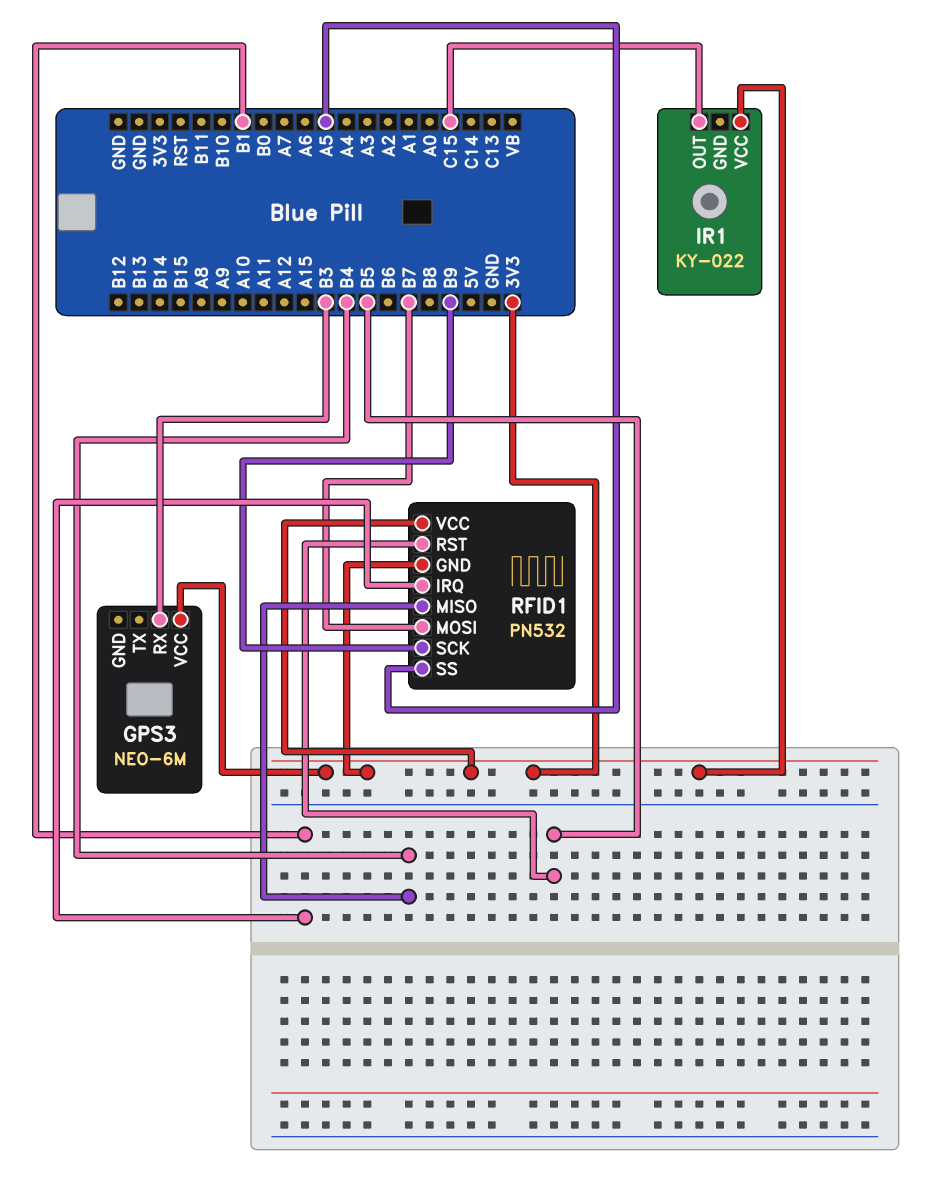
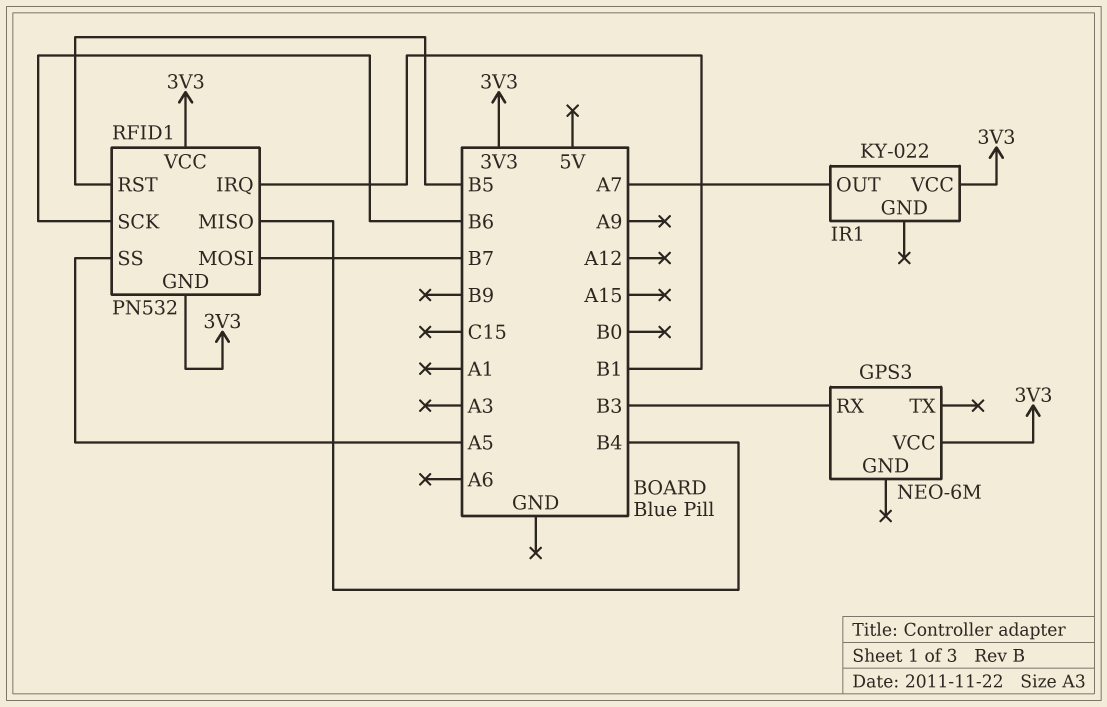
IR1 pin OUT: C15 -> A7
RFID1 pin SCK: B9 -> B6

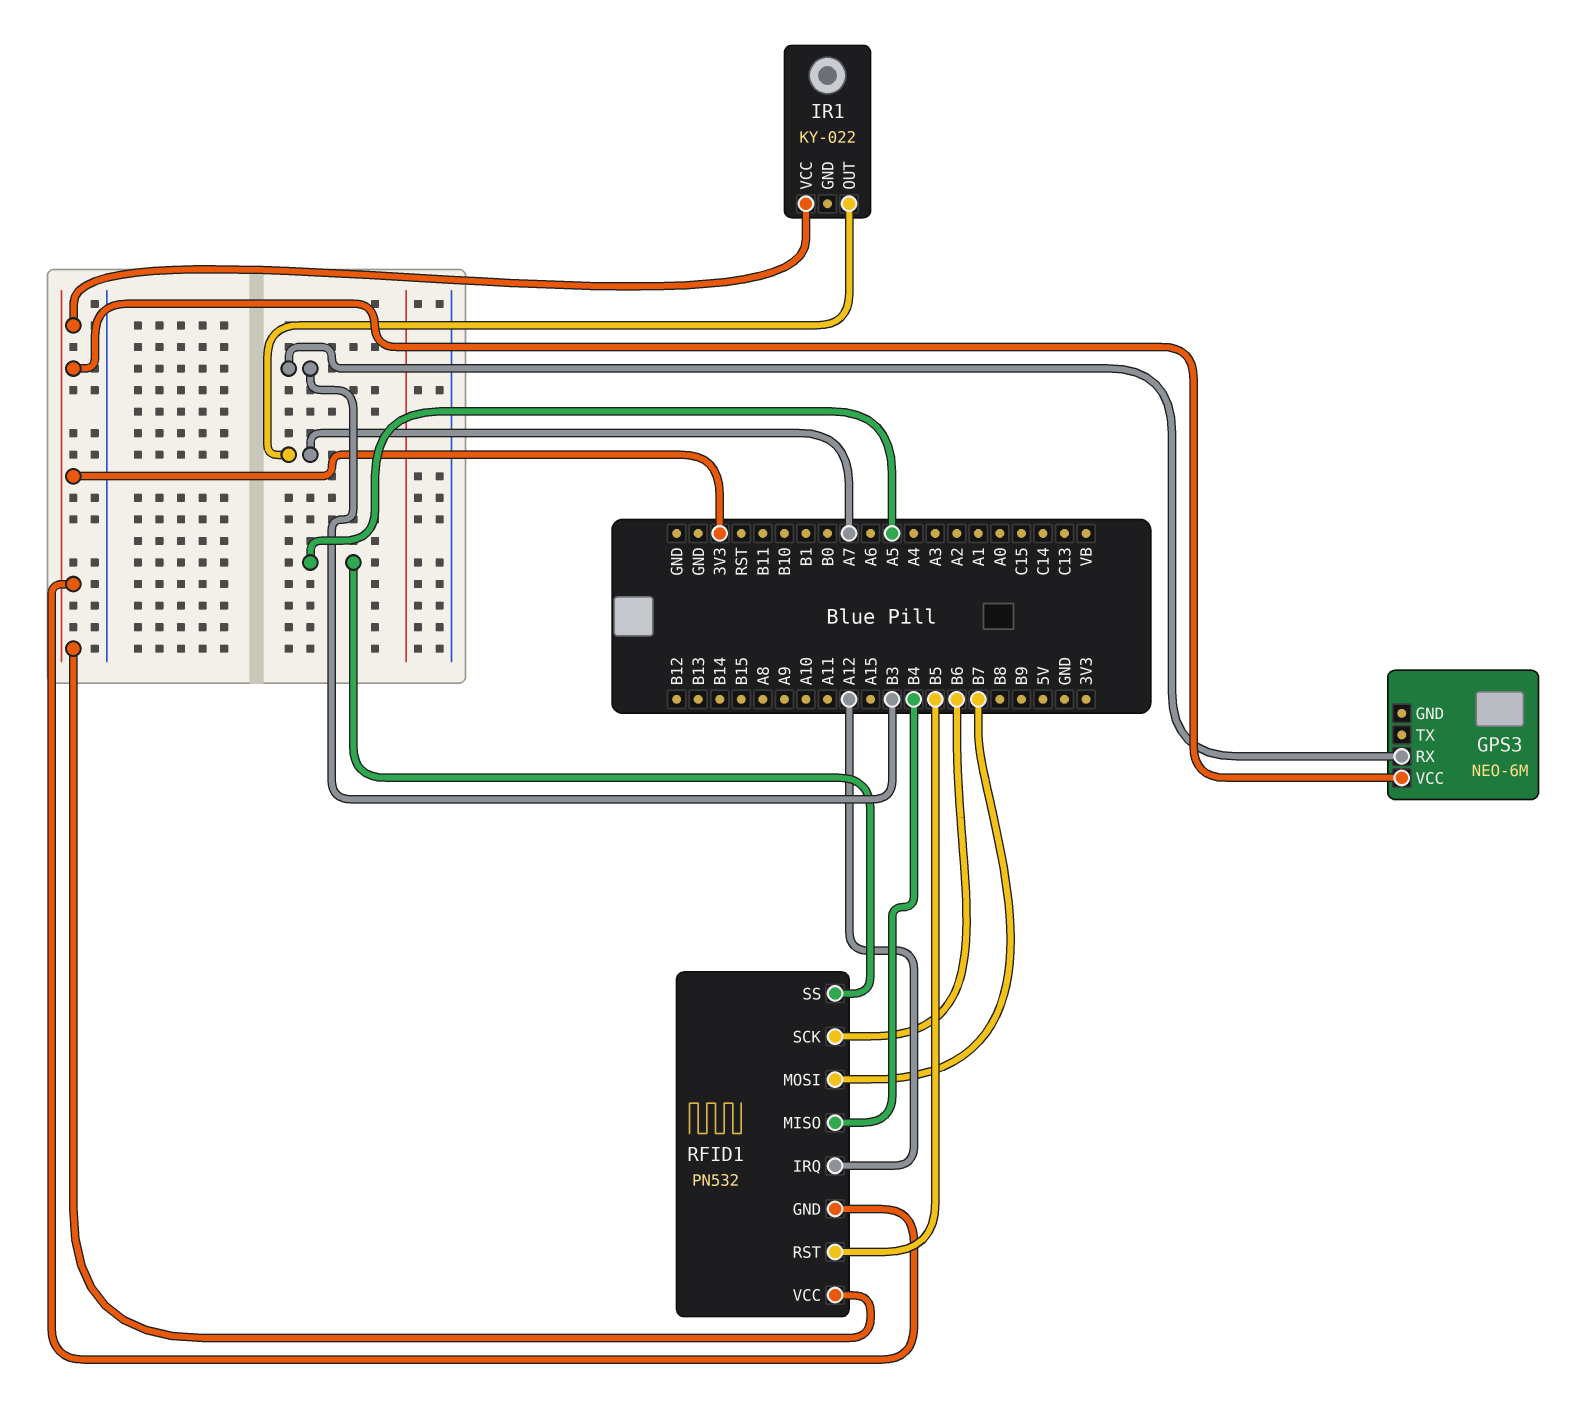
RFID1 pin IRQ: B1 -> A12

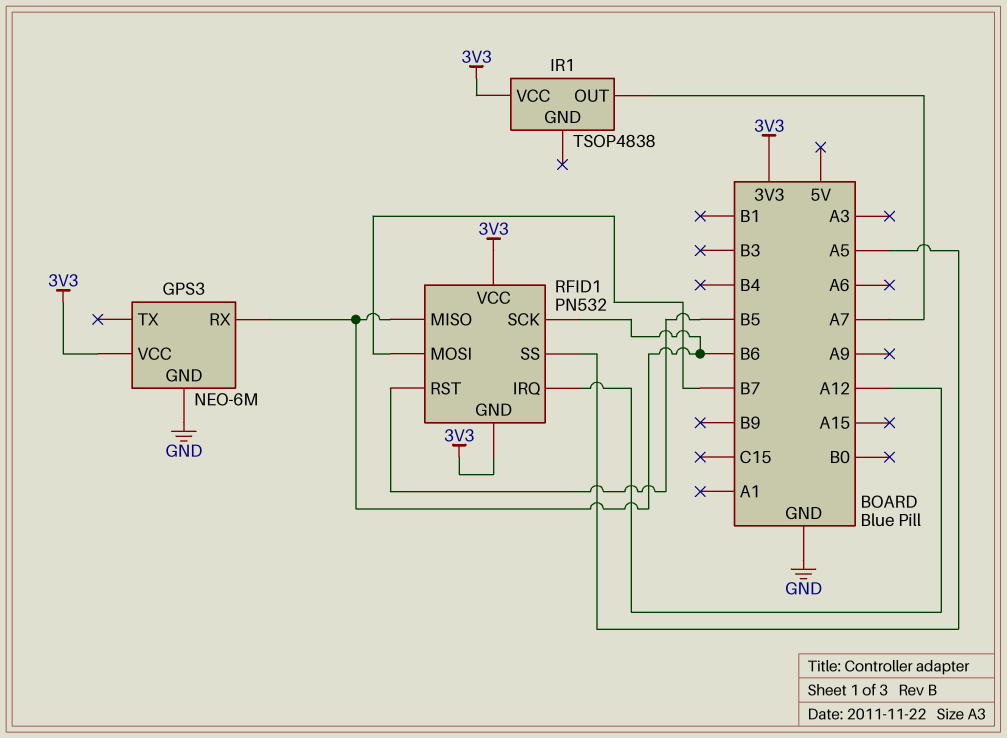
GPS3 pin GND: none -> GND
GPS3 pin RX: B3 -> B6
IR1: KY-022 -> TSOP4838
RFID1 pin MISO: B4 -> B6

